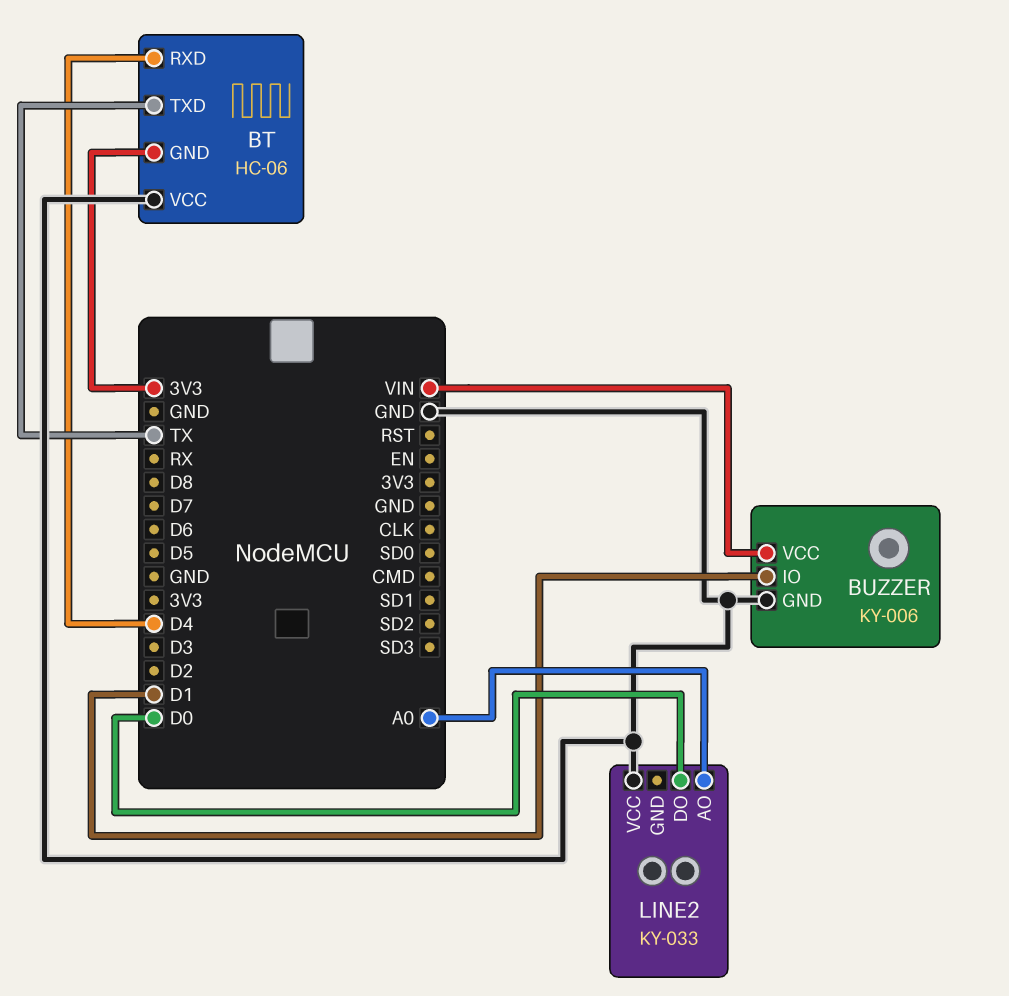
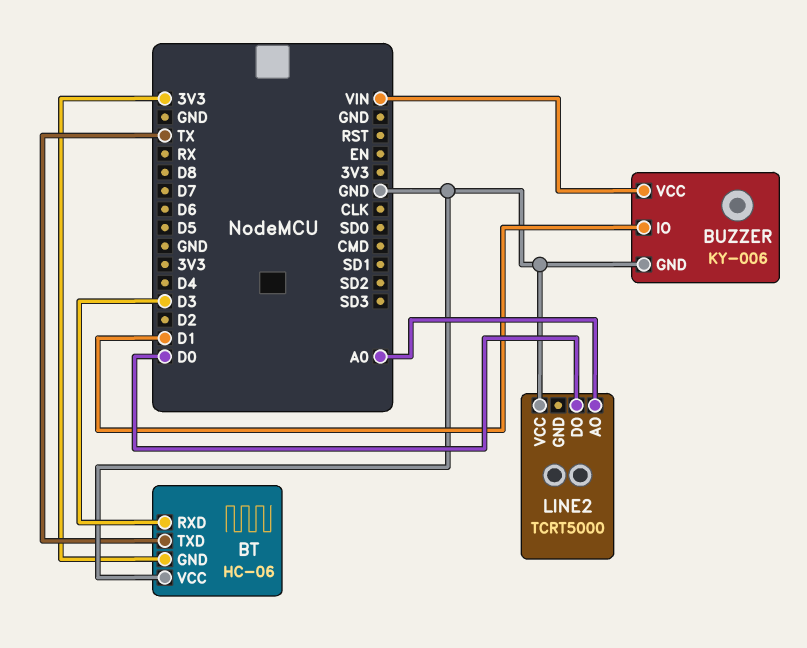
BT pin RXD: D4 -> D3
LINE2: KY-033 -> TCRT5000

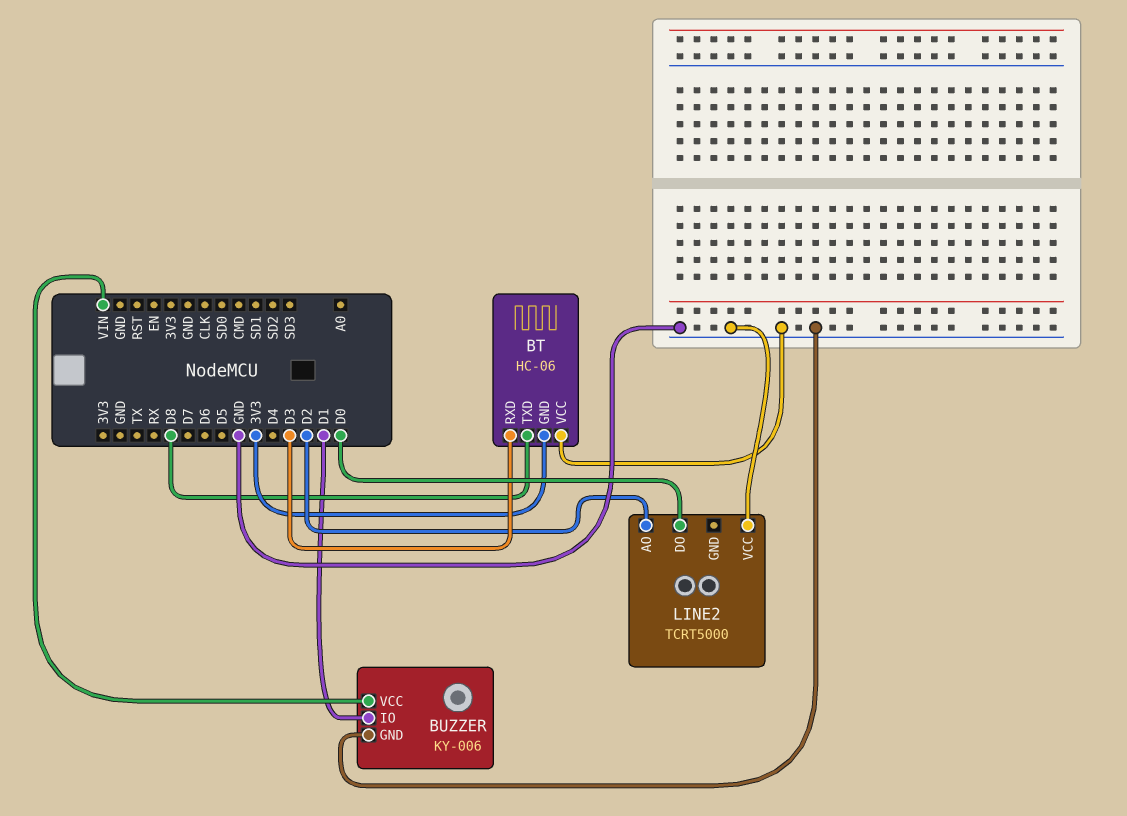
BT pin TXD: TX -> D8
LINE2 pin AO: A0 -> D2

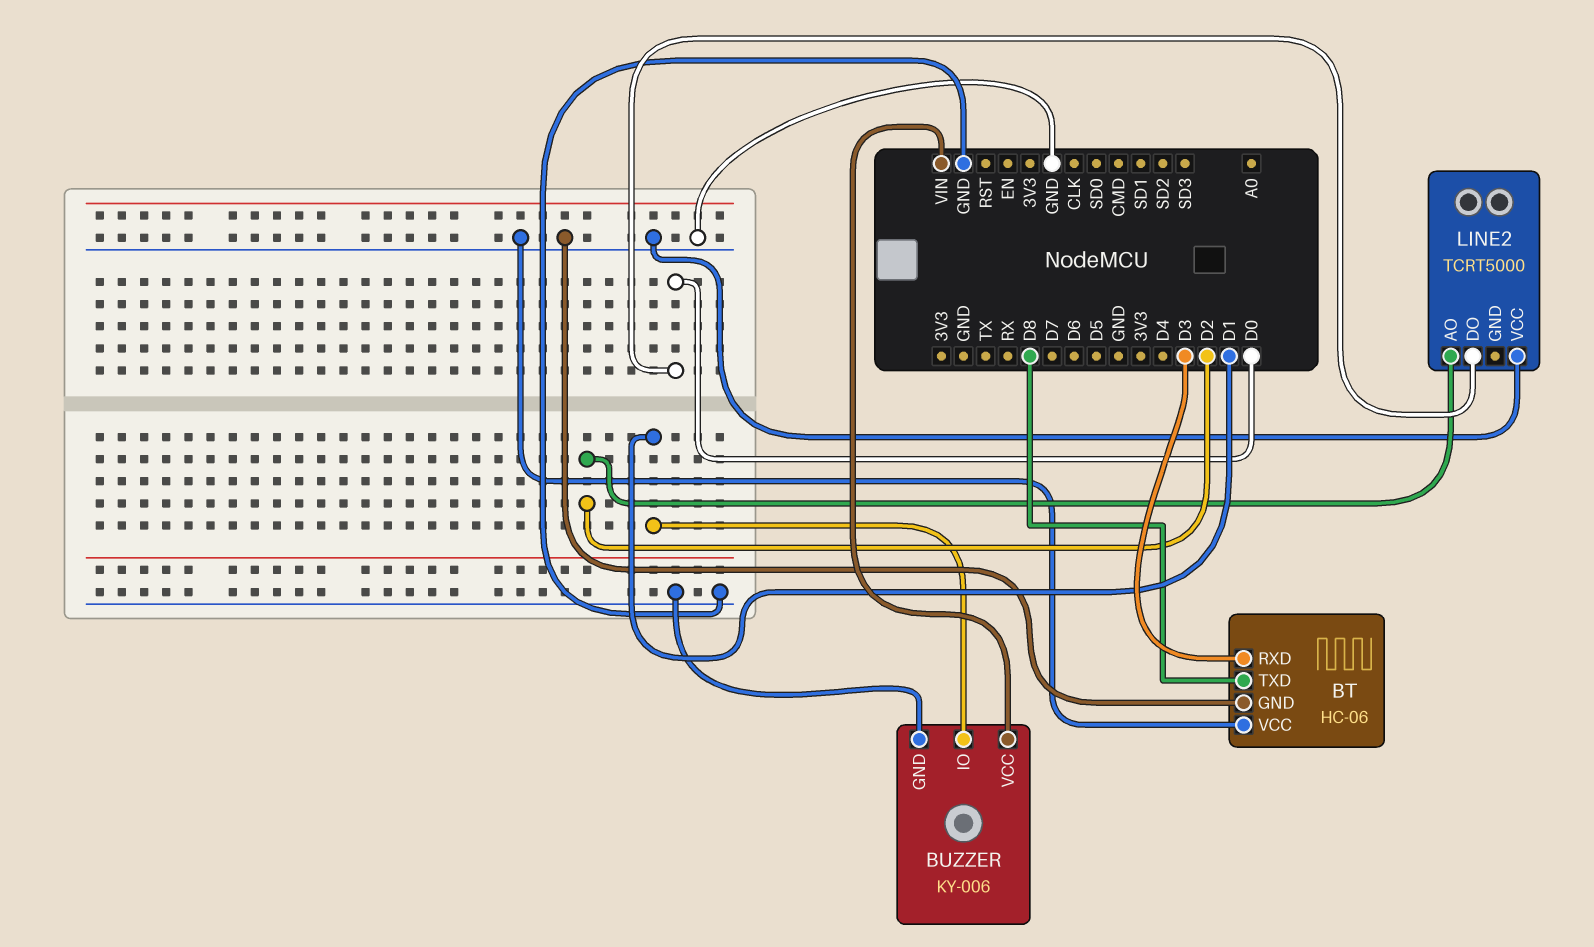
BT pin GND: 3V3 -> GND

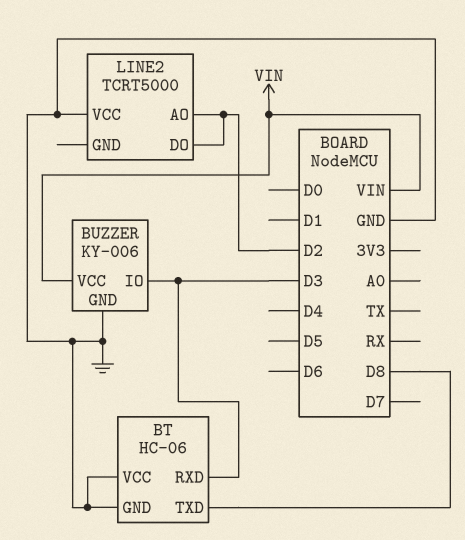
BUZZER pin IO: D1 -> D3
LINE2 pin DO: D0 -> D2

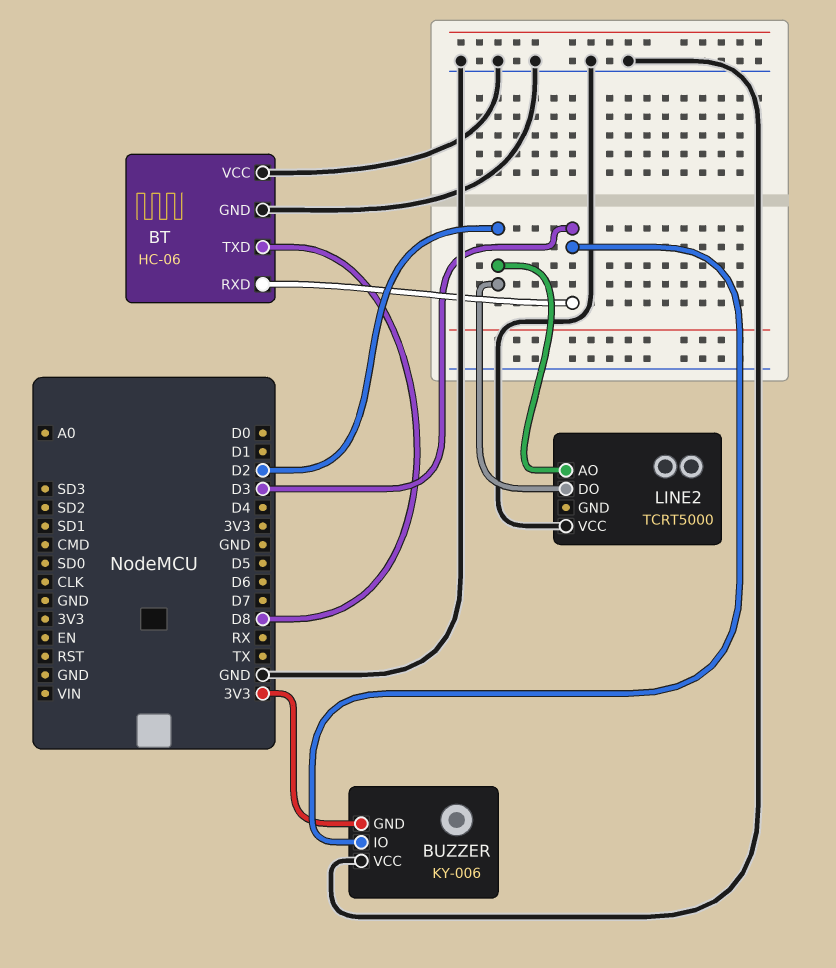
BUZZER pin GND: GND -> 3V3
BUZZER pin VCC: VIN -> GND

